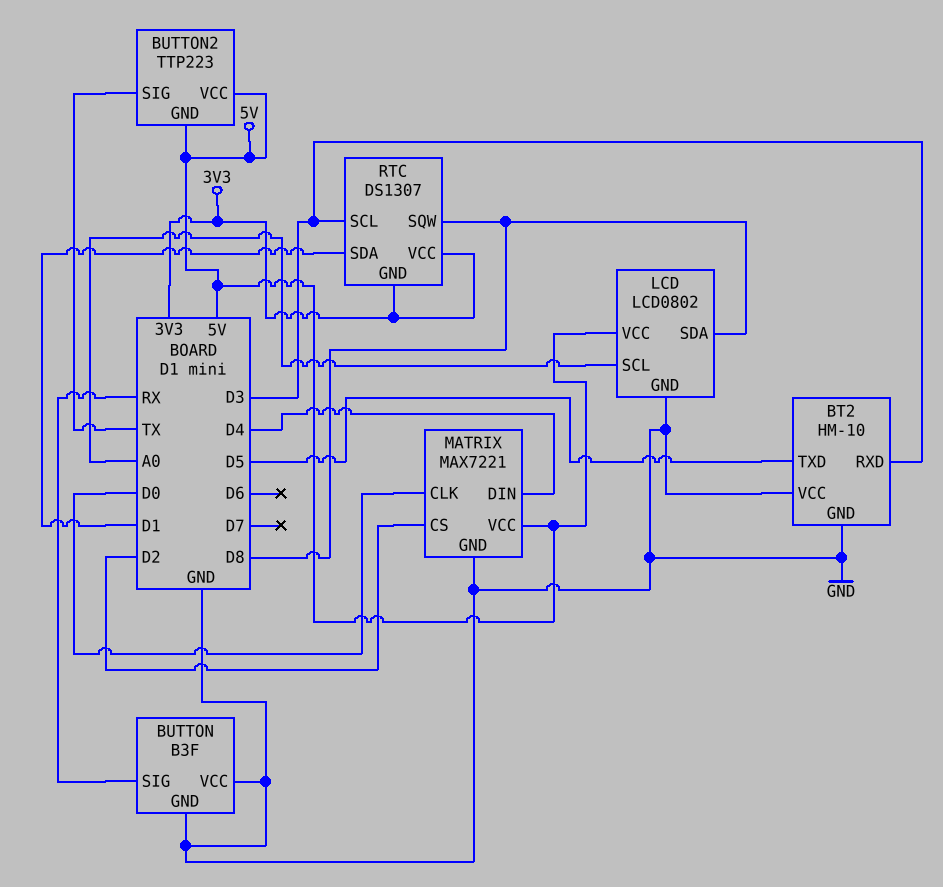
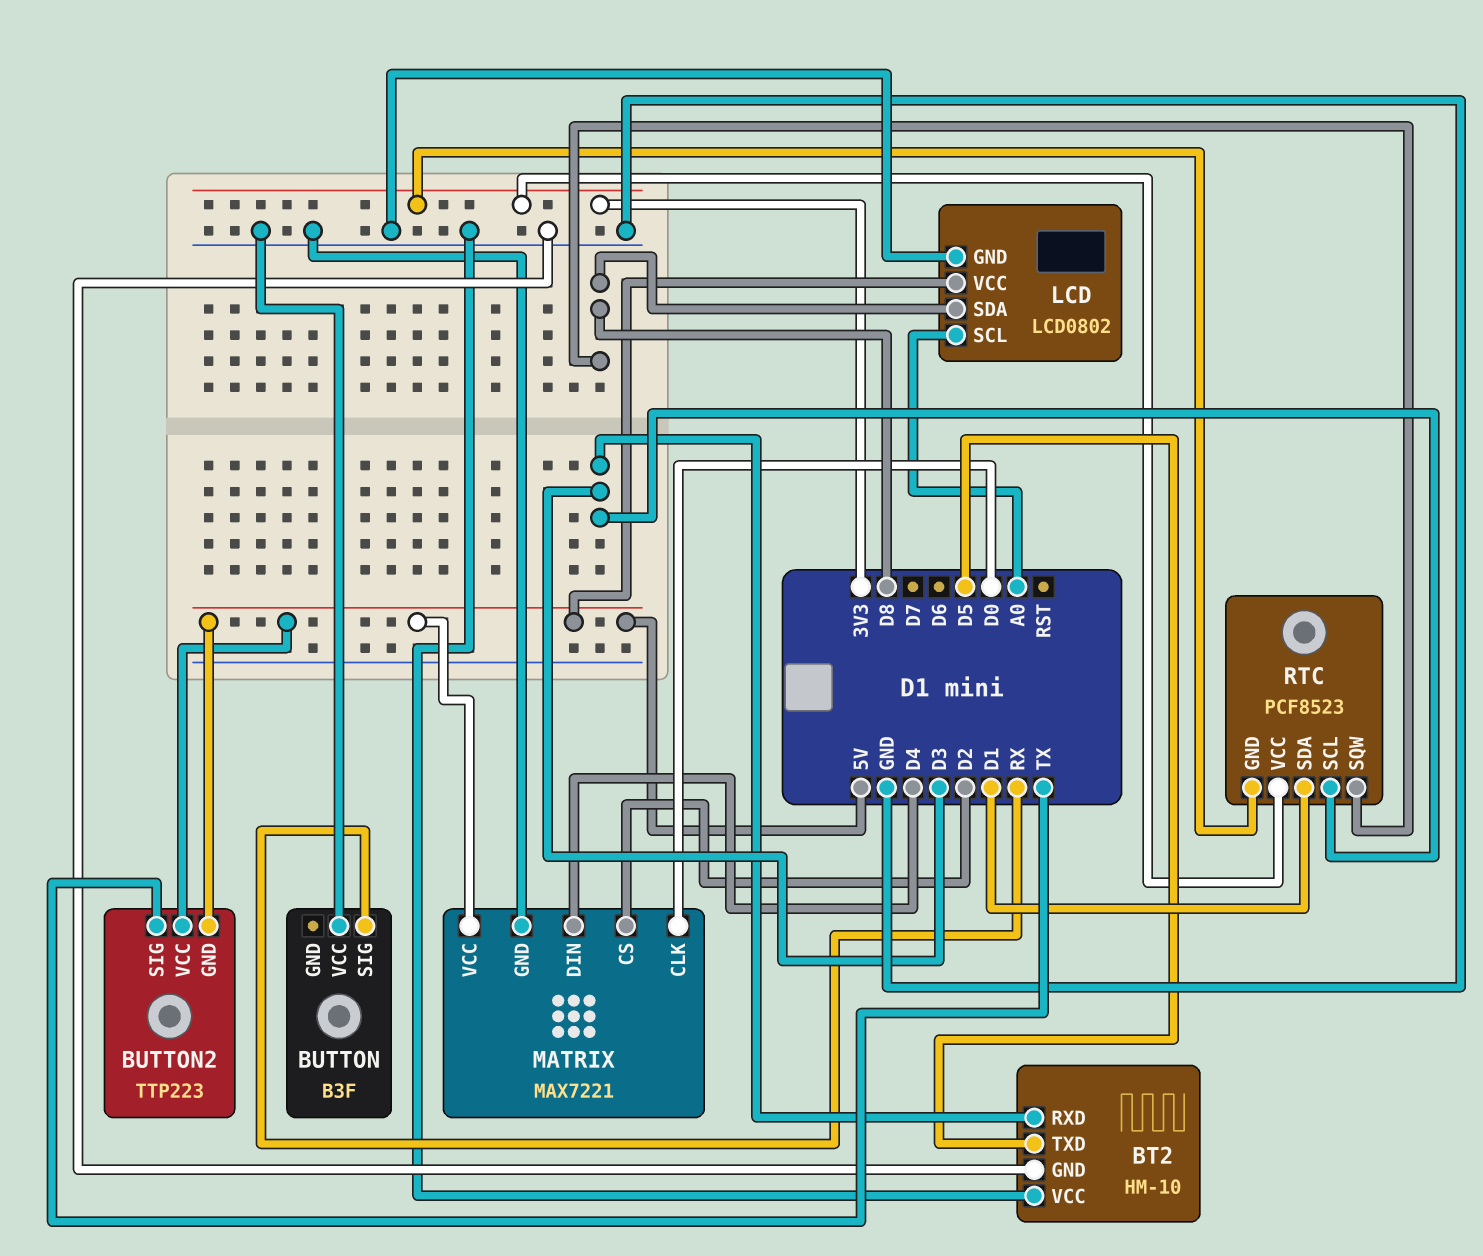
BUTTON pin GND: GND -> none
RTC: DS1307 -> PCF8523

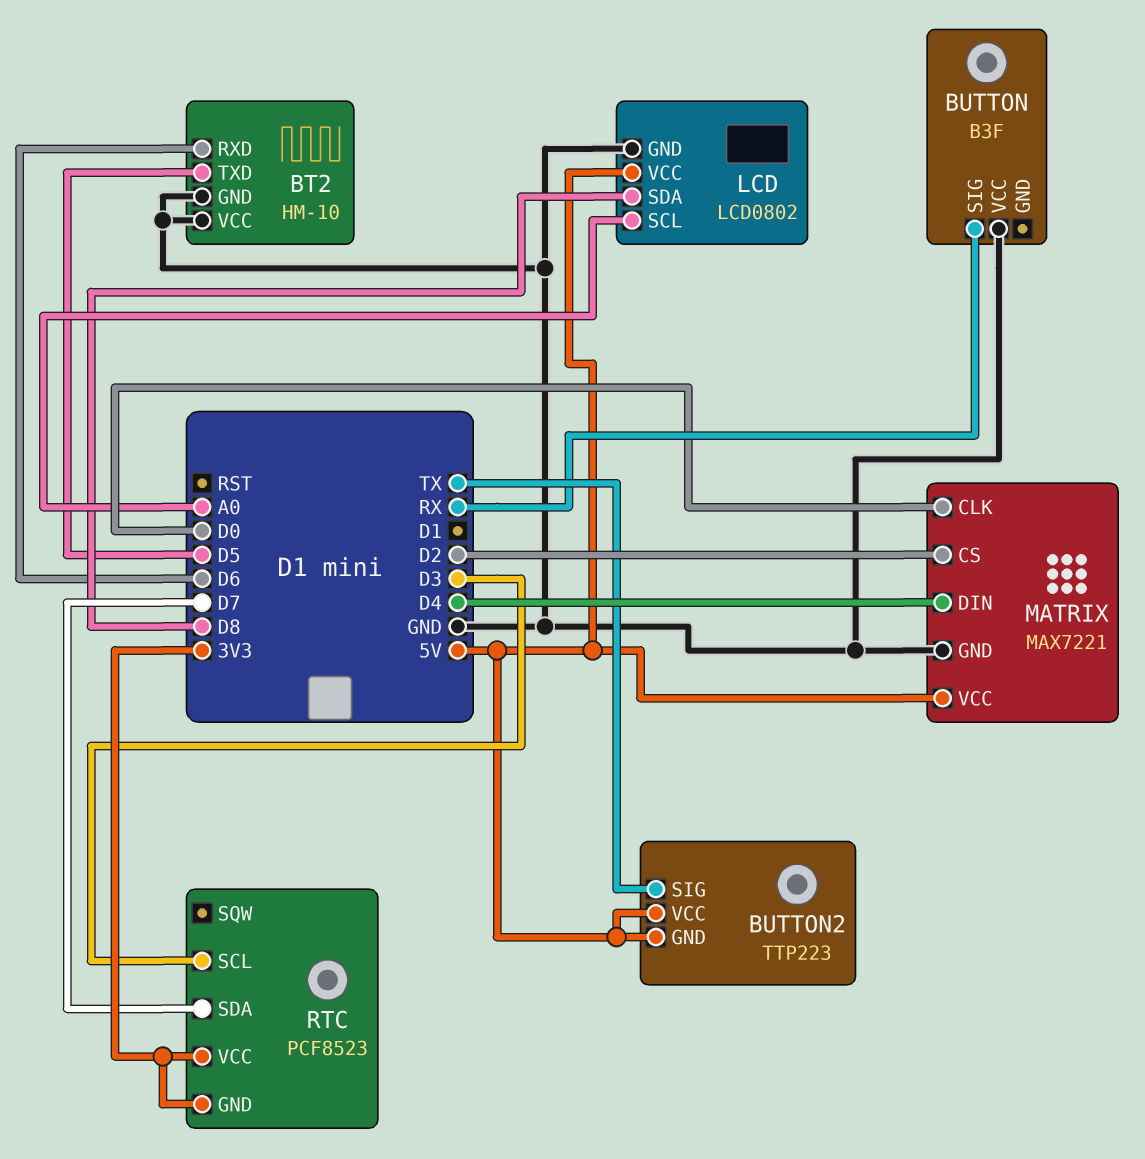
BT2 pin RXD: D3 -> D6
RTC pin SDA: D1 -> D7
RTC pin SQW: D8 -> none

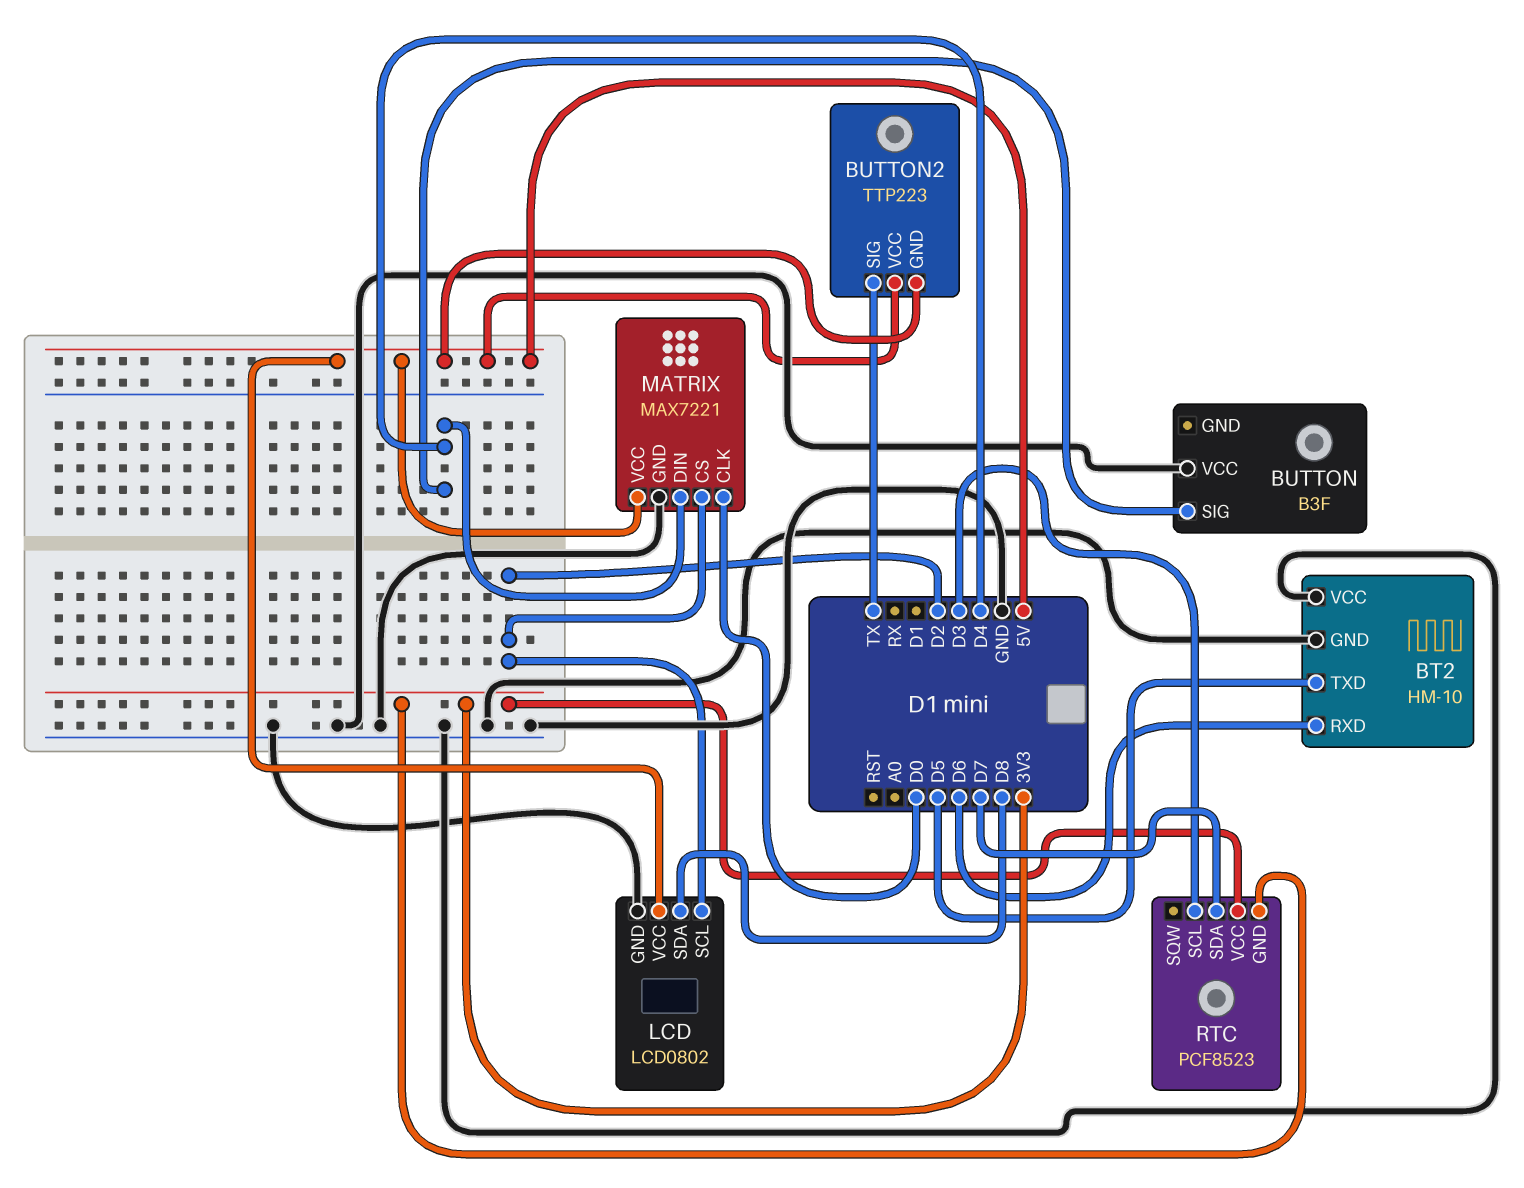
BUTTON pin SIG: RX -> D4
LCD pin SCL: A0 -> D2

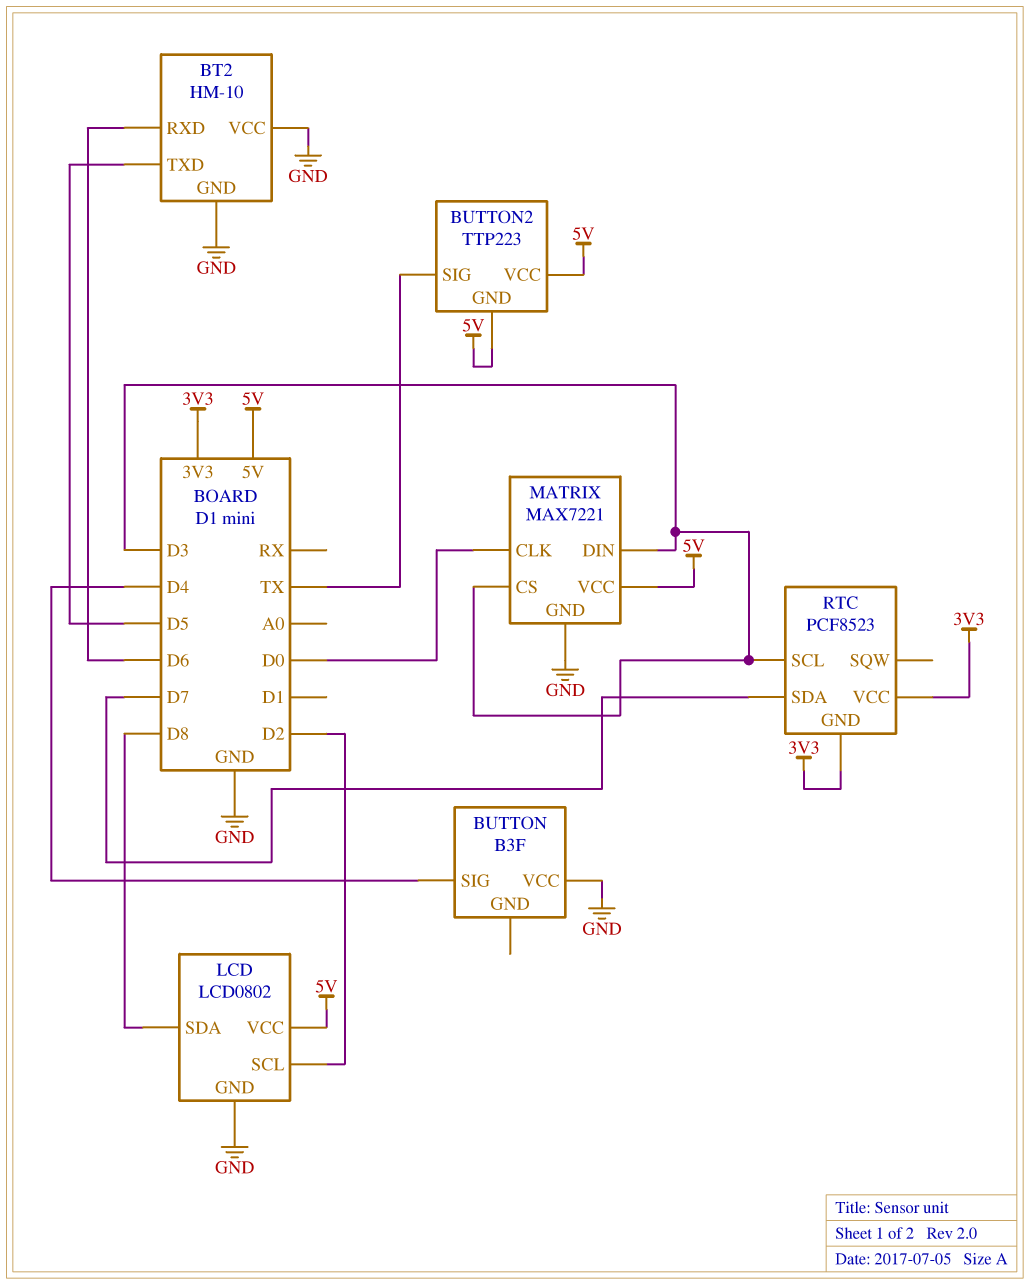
MATRIX pin CS: D2 -> D3
MATRIX pin DIN: D4 -> D3

